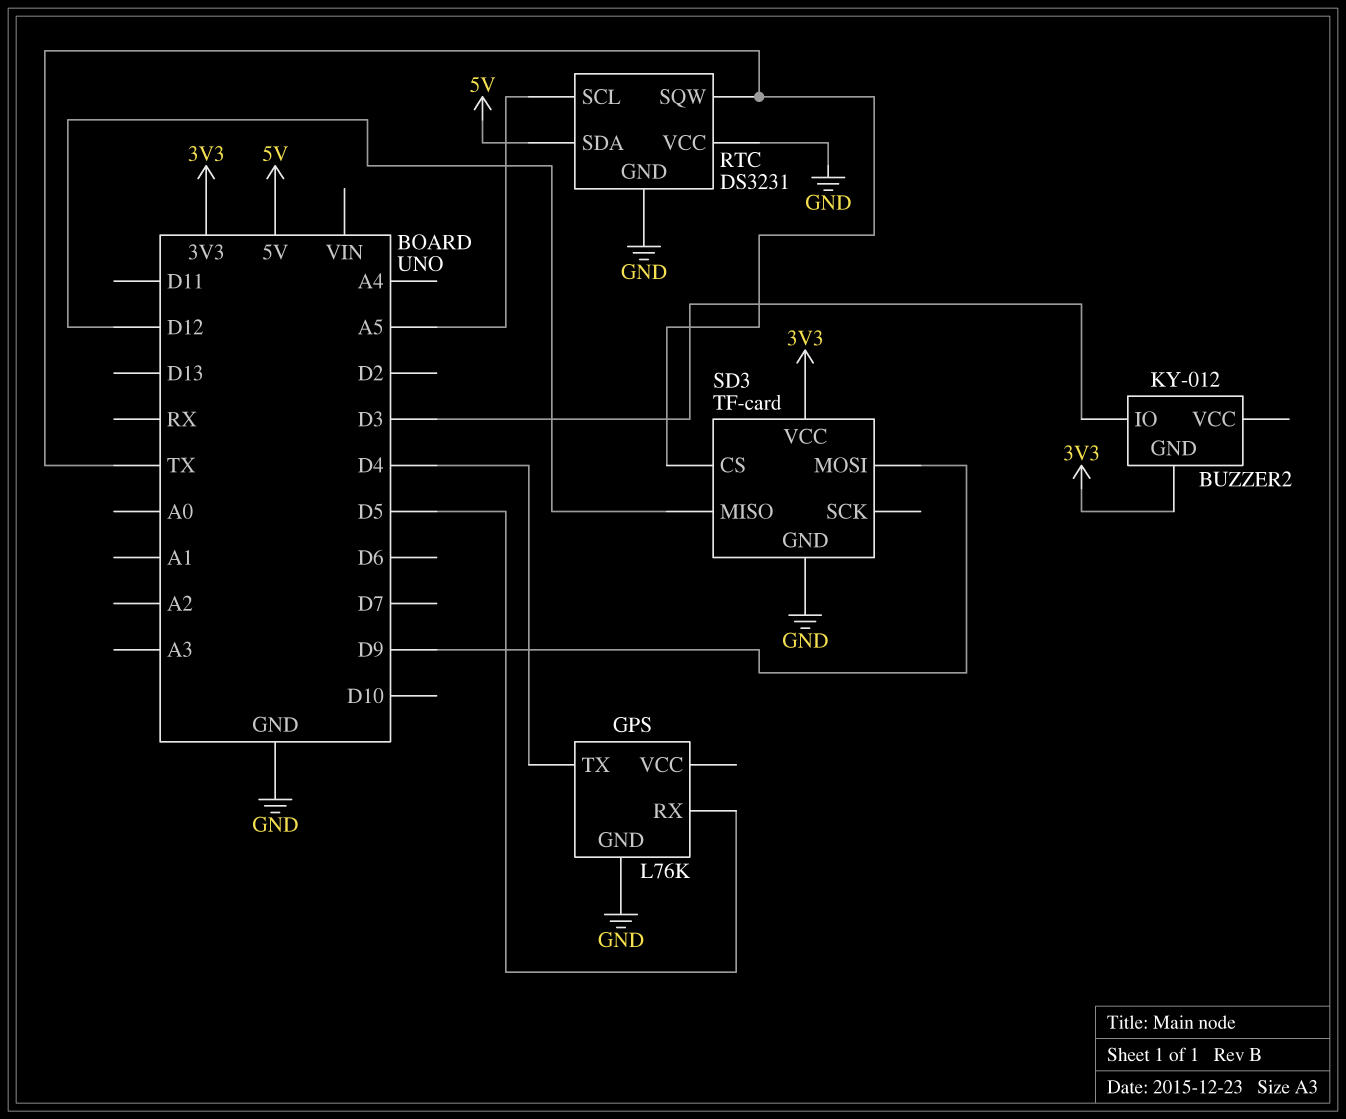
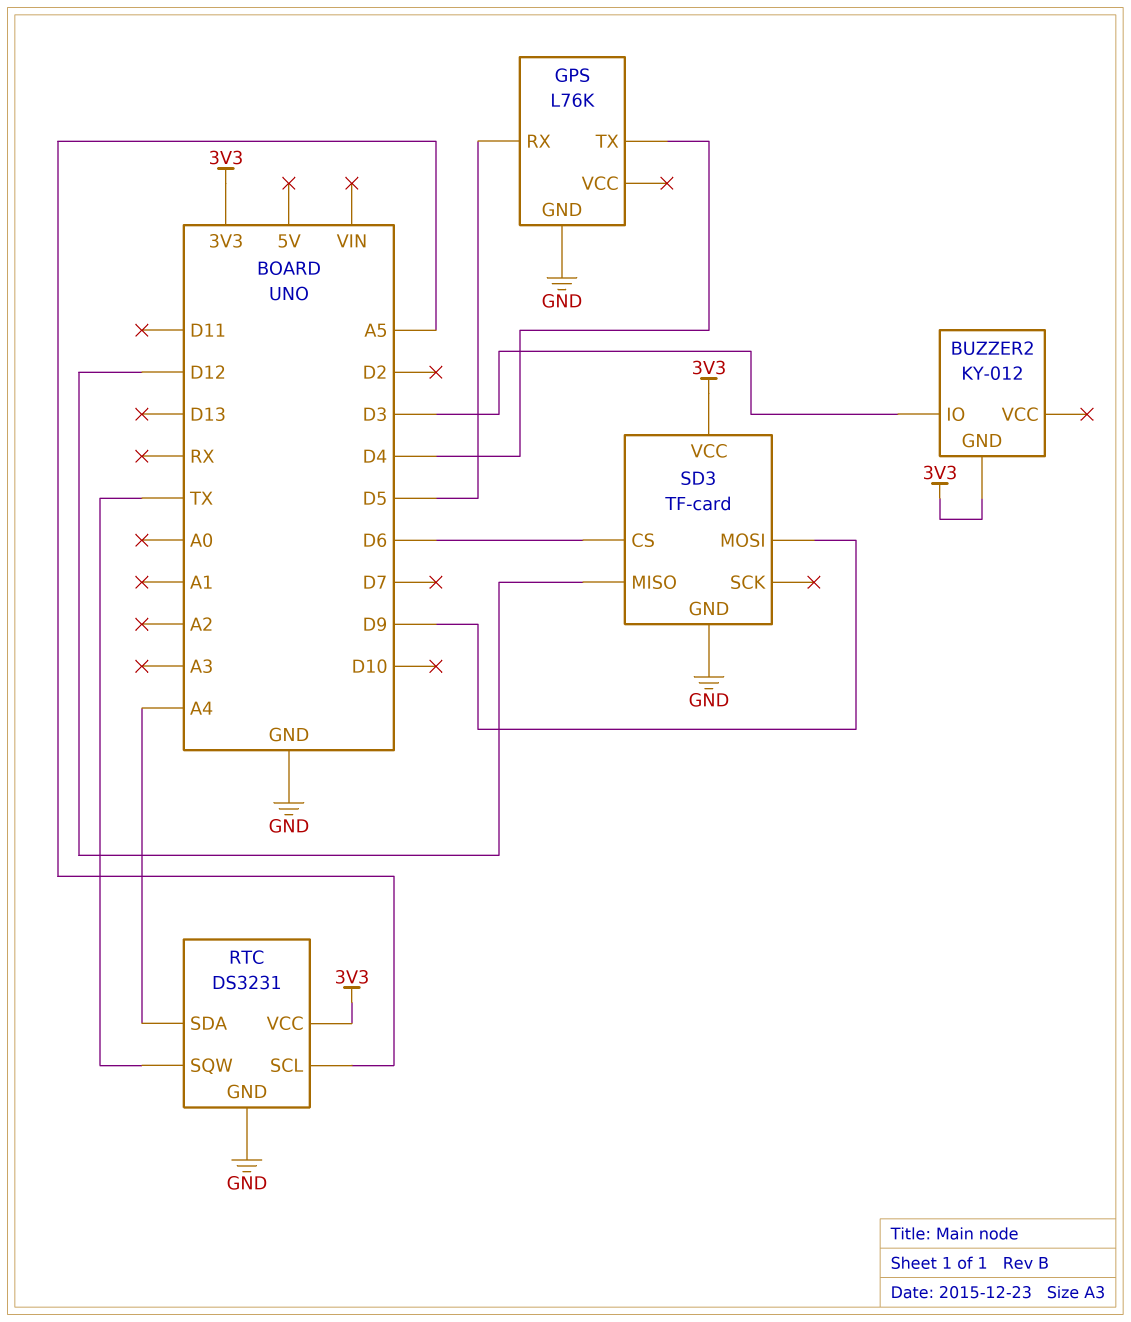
RTC pin SDA: 5V -> A4
RTC pin VCC: GND -> 3V3
SD3 pin CS: TX -> D6

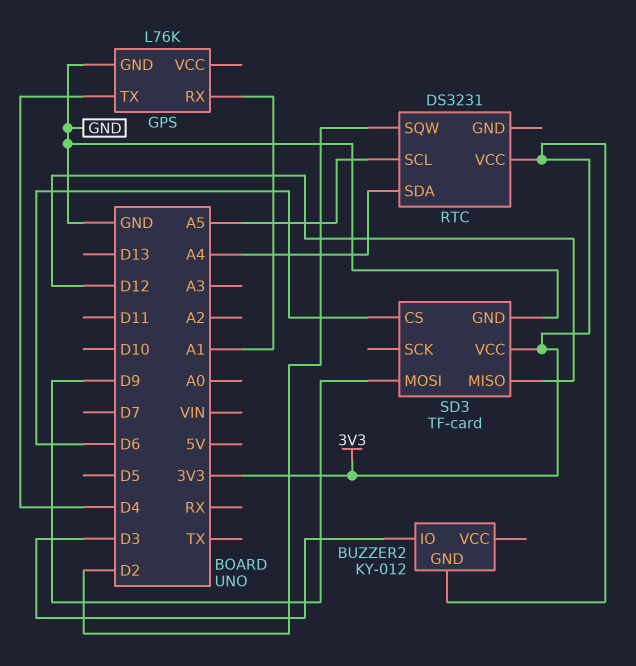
GPS pin RX: D5 -> A1
RTC pin GND: GND -> none
RTC pin SQW: TX -> D2

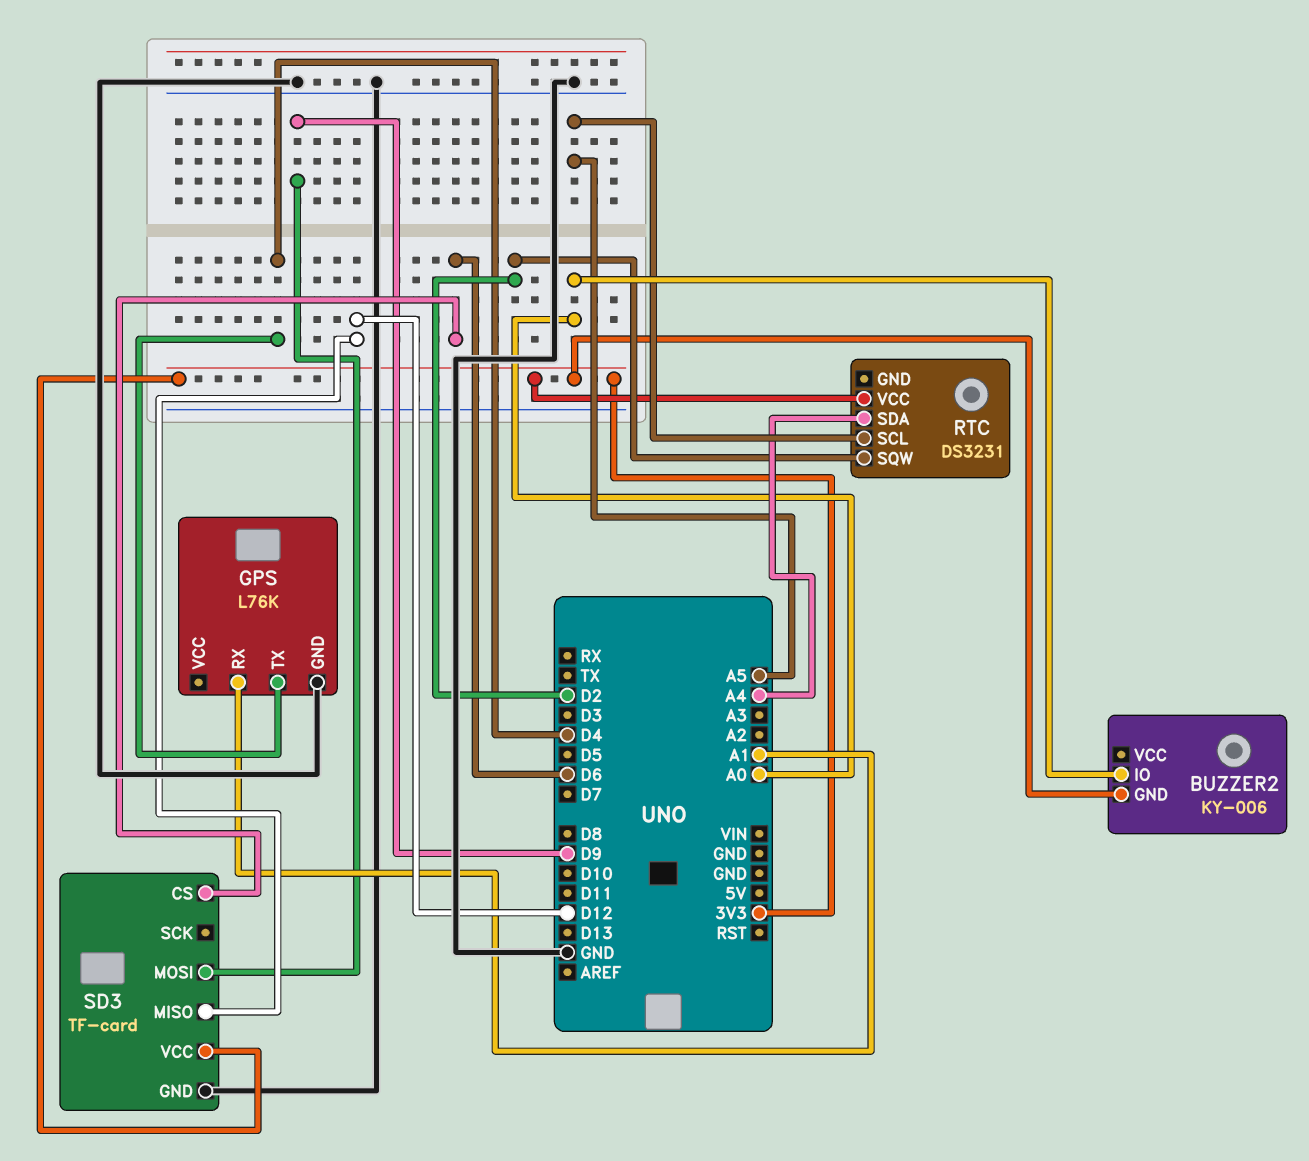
BUZZER2: KY-012 -> KY-006
BUZZER2 pin IO: D3 -> A0

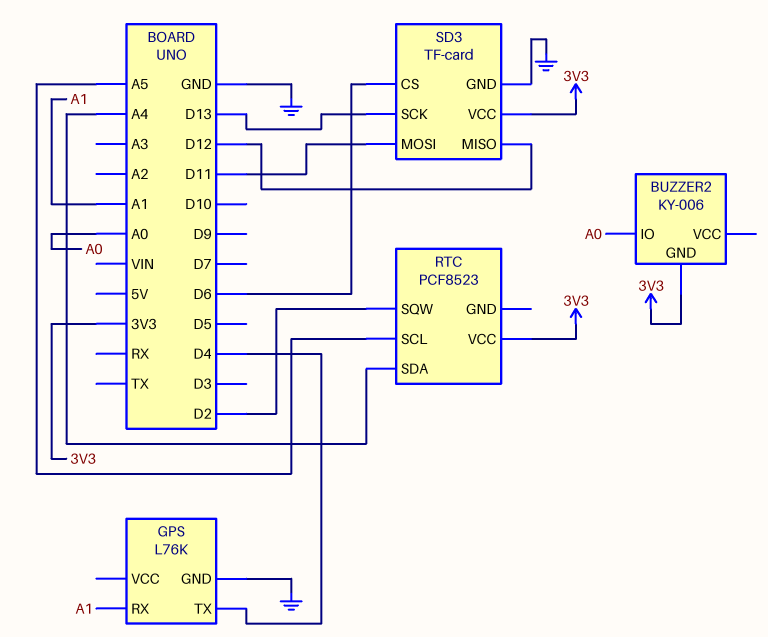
RTC: DS3231 -> PCF8523
SD3 pin MOSI: D9 -> D11
SD3 pin SCK: none -> D13

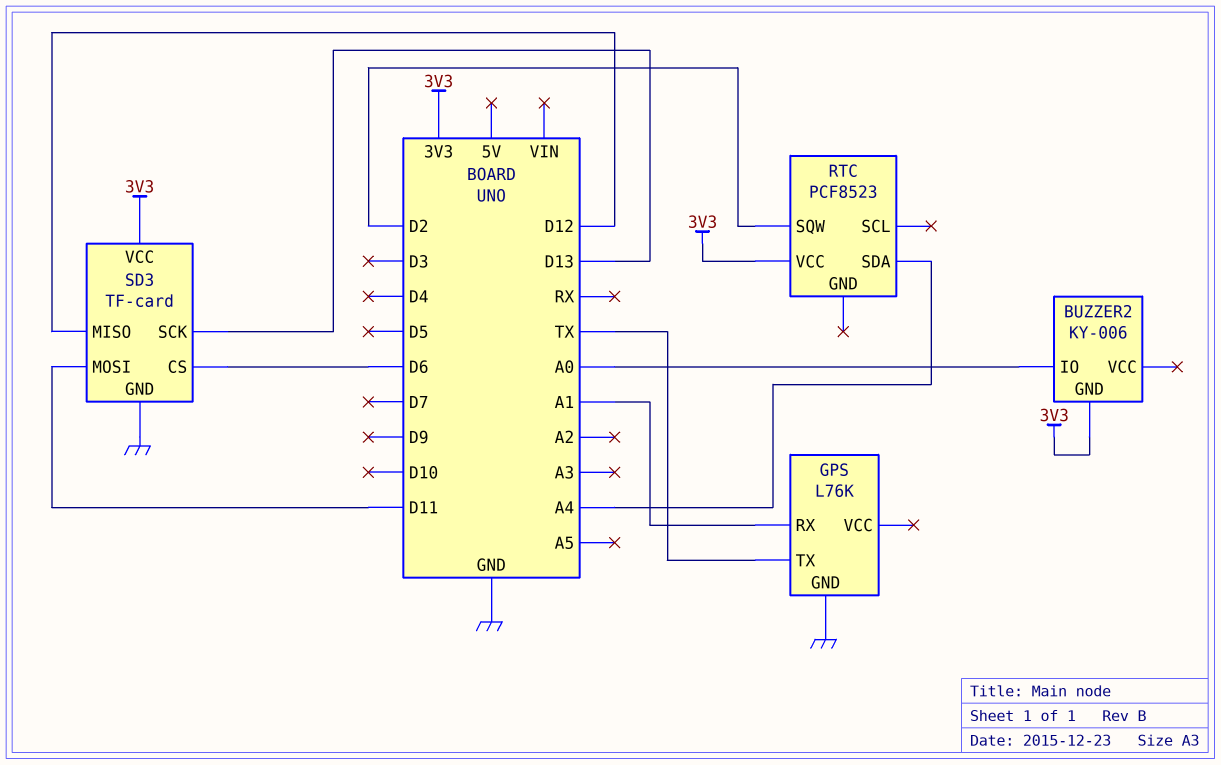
GPS pin TX: D4 -> TX
RTC pin SCL: A5 -> none

